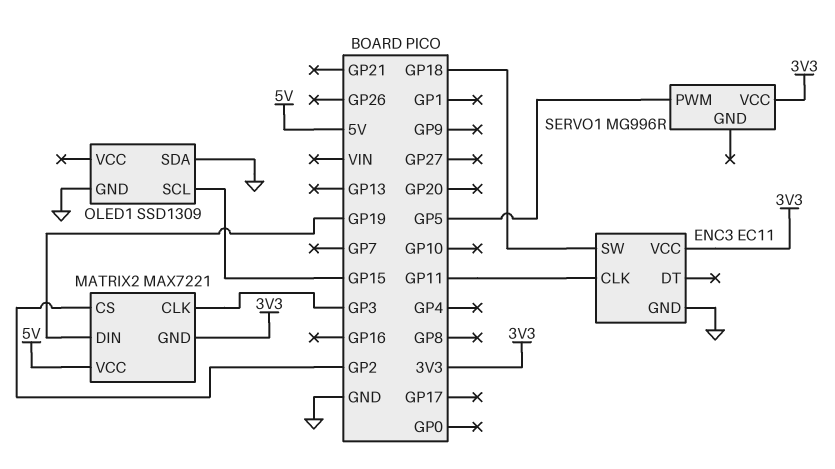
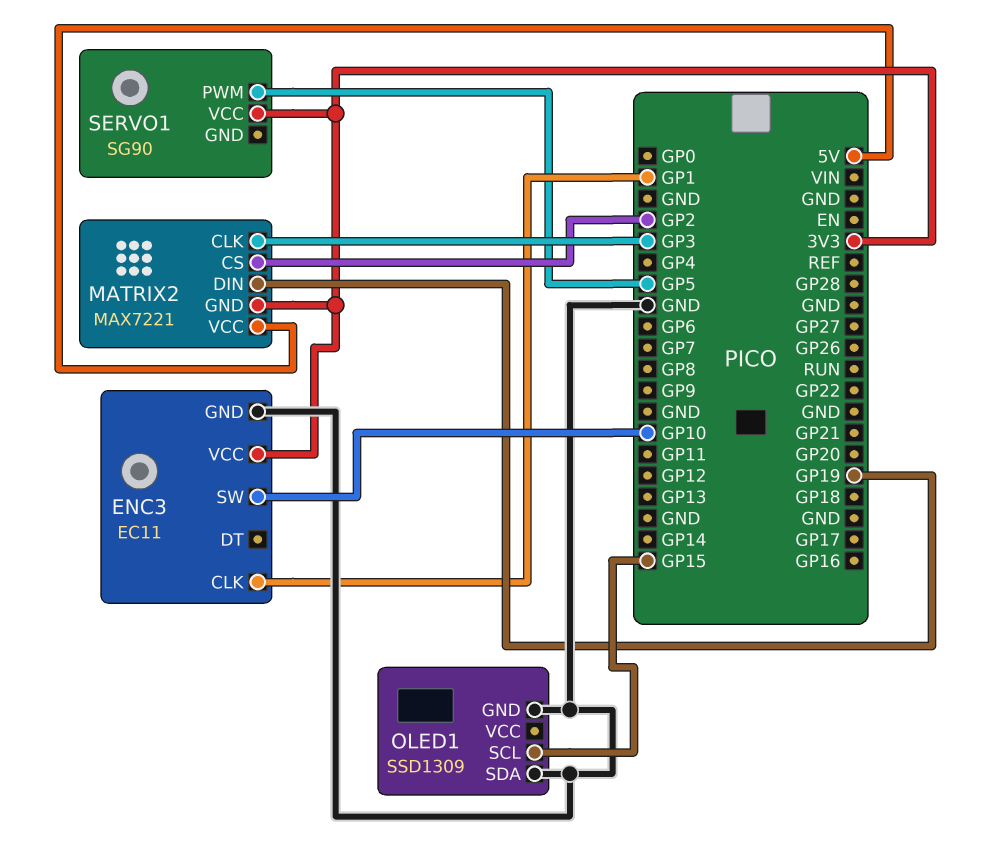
ENC3 pin CLK: GP11 -> GP1
ENC3 pin SW: GP18 -> GP10
SERVO1: MG996R -> SG90

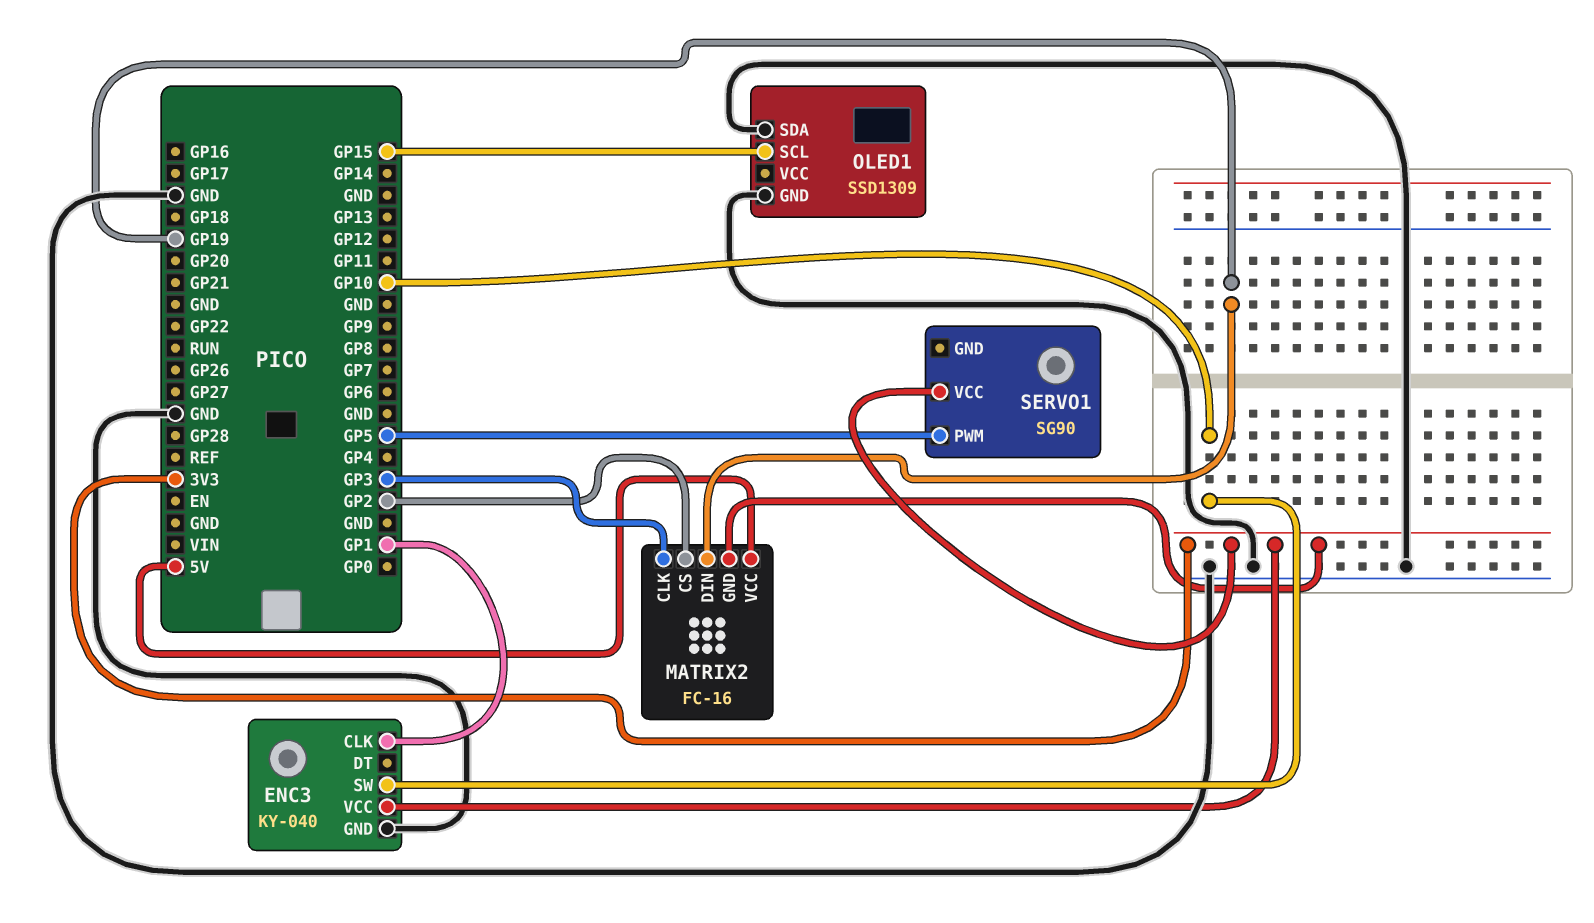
ENC3: EC11 -> KY-040
MATRIX2: MAX7221 -> FC-16

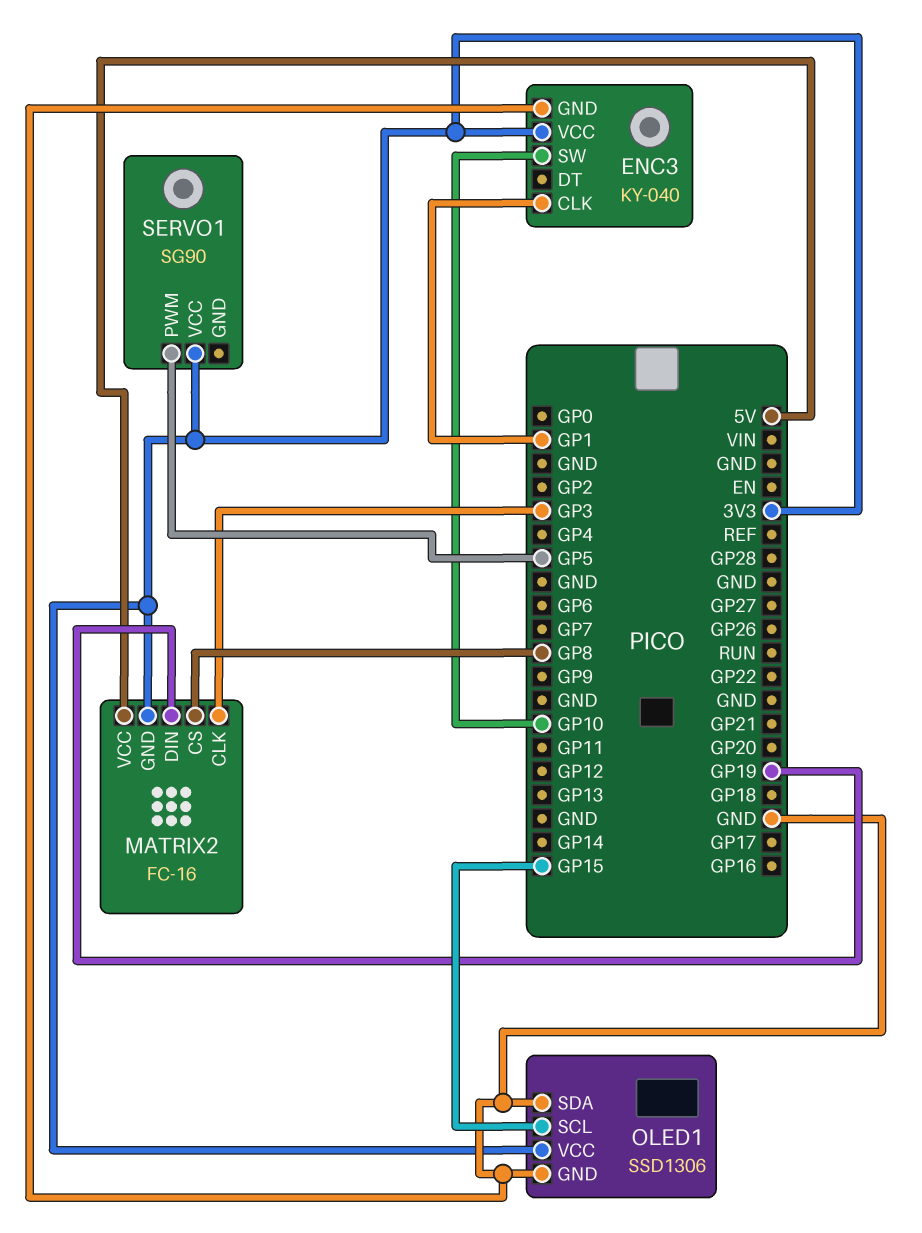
MATRIX2 pin CS: GP2 -> GP8
OLED1: SSD1309 -> SSD1306
OLED1 pin VCC: none -> 3V3

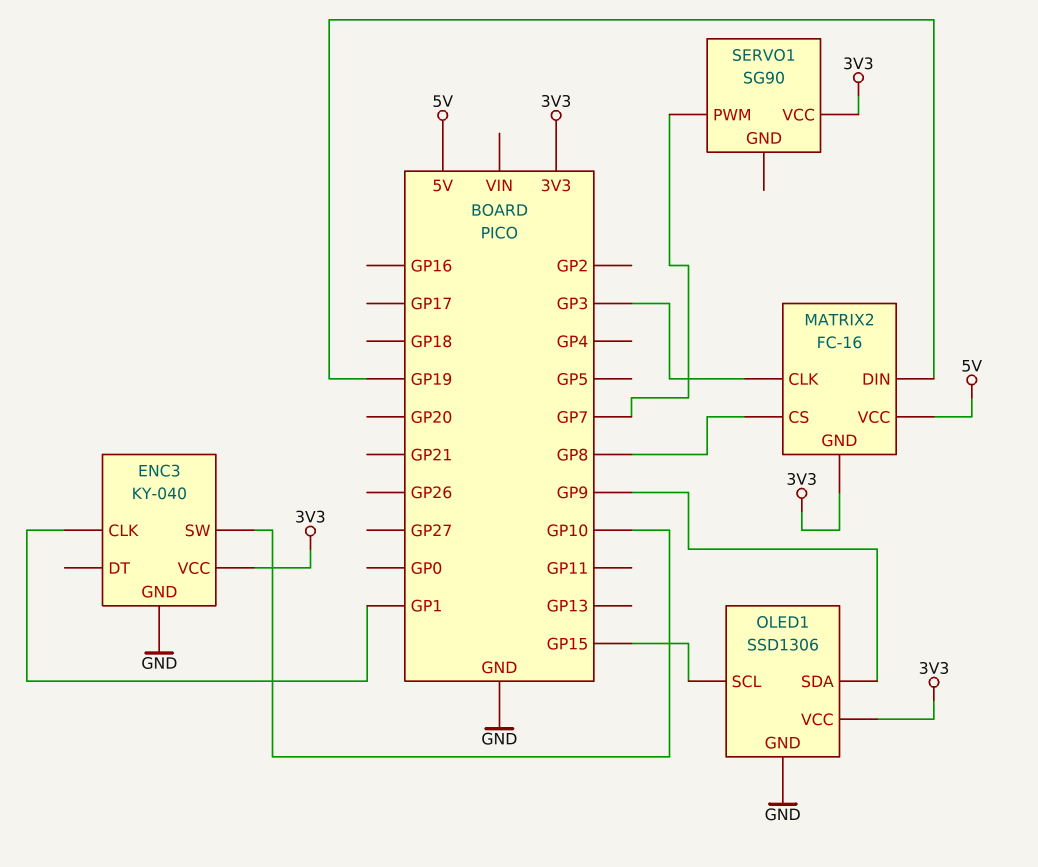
OLED1 pin SDA: GND -> GP9
SERVO1 pin PWM: GP5 -> GP7

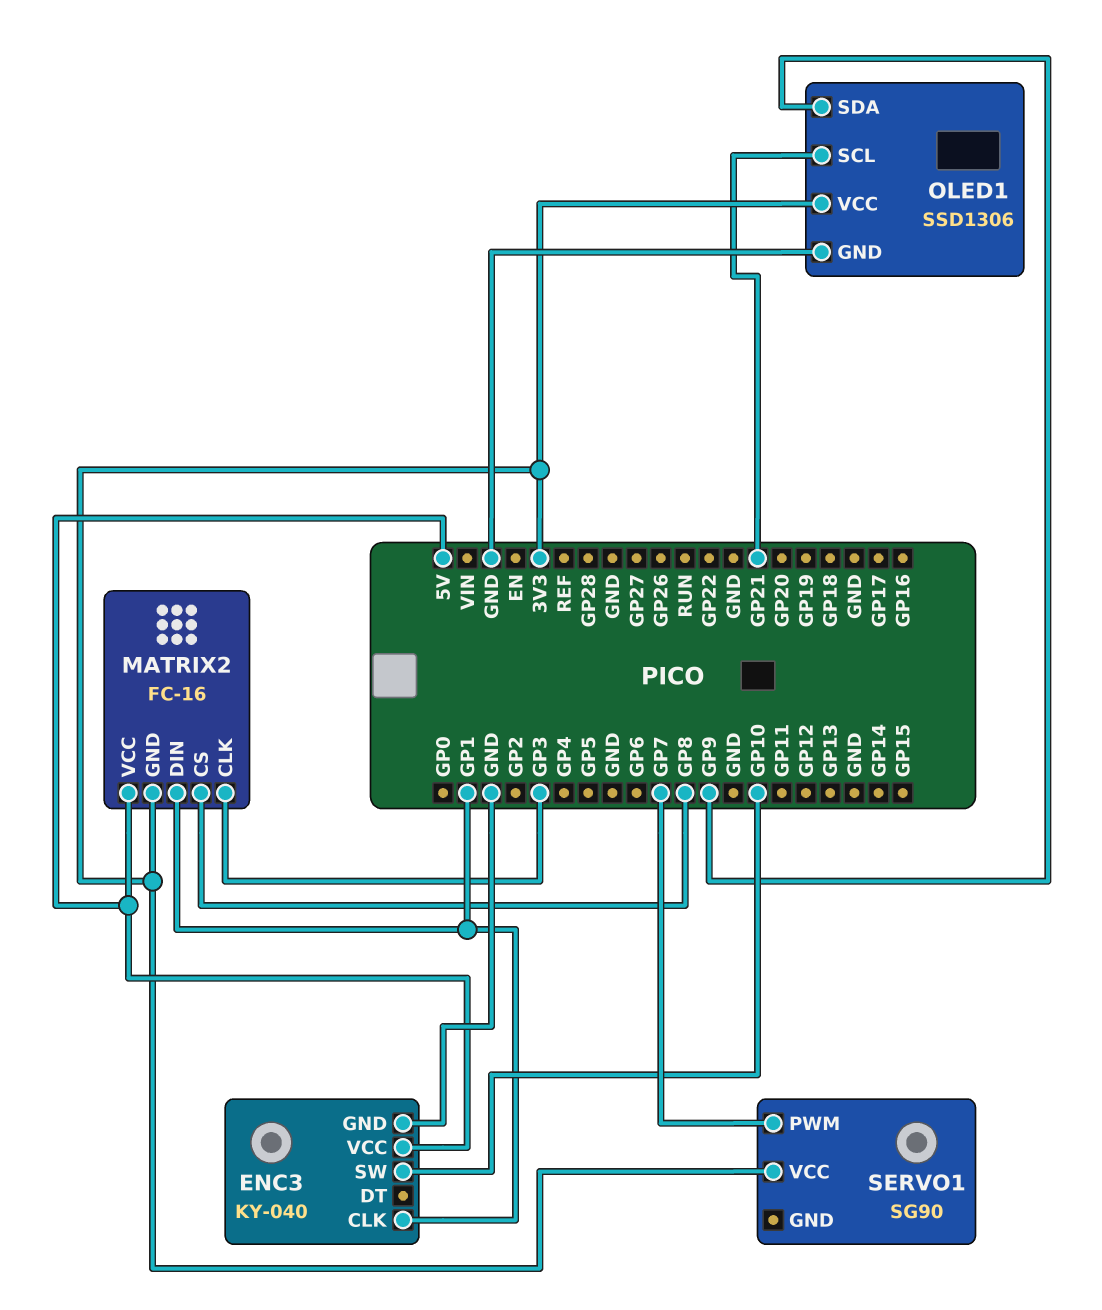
ENC3 pin VCC: 3V3 -> 5V
MATRIX2 pin DIN: GP19 -> GP1
OLED1 pin SCL: GP15 -> GP21

